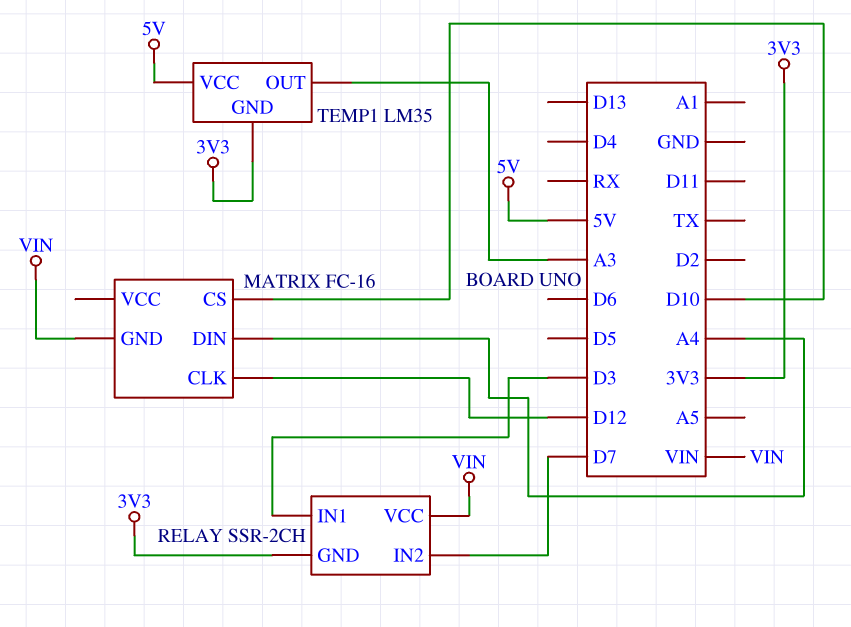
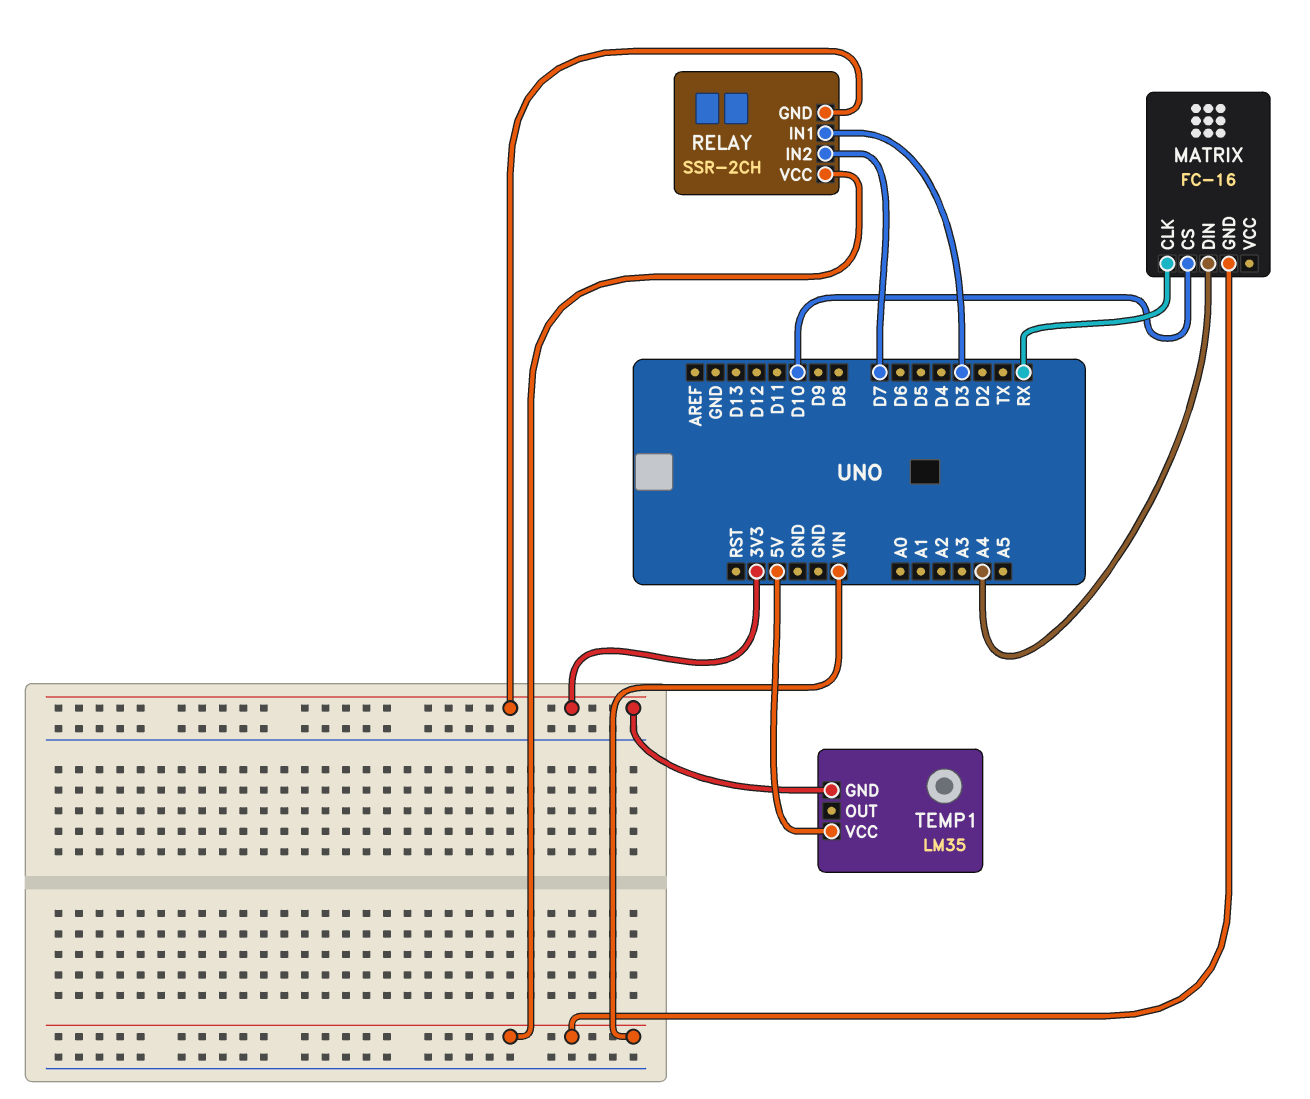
MATRIX pin CLK: D12 -> RX
TEMP1 pin OUT: A3 -> none

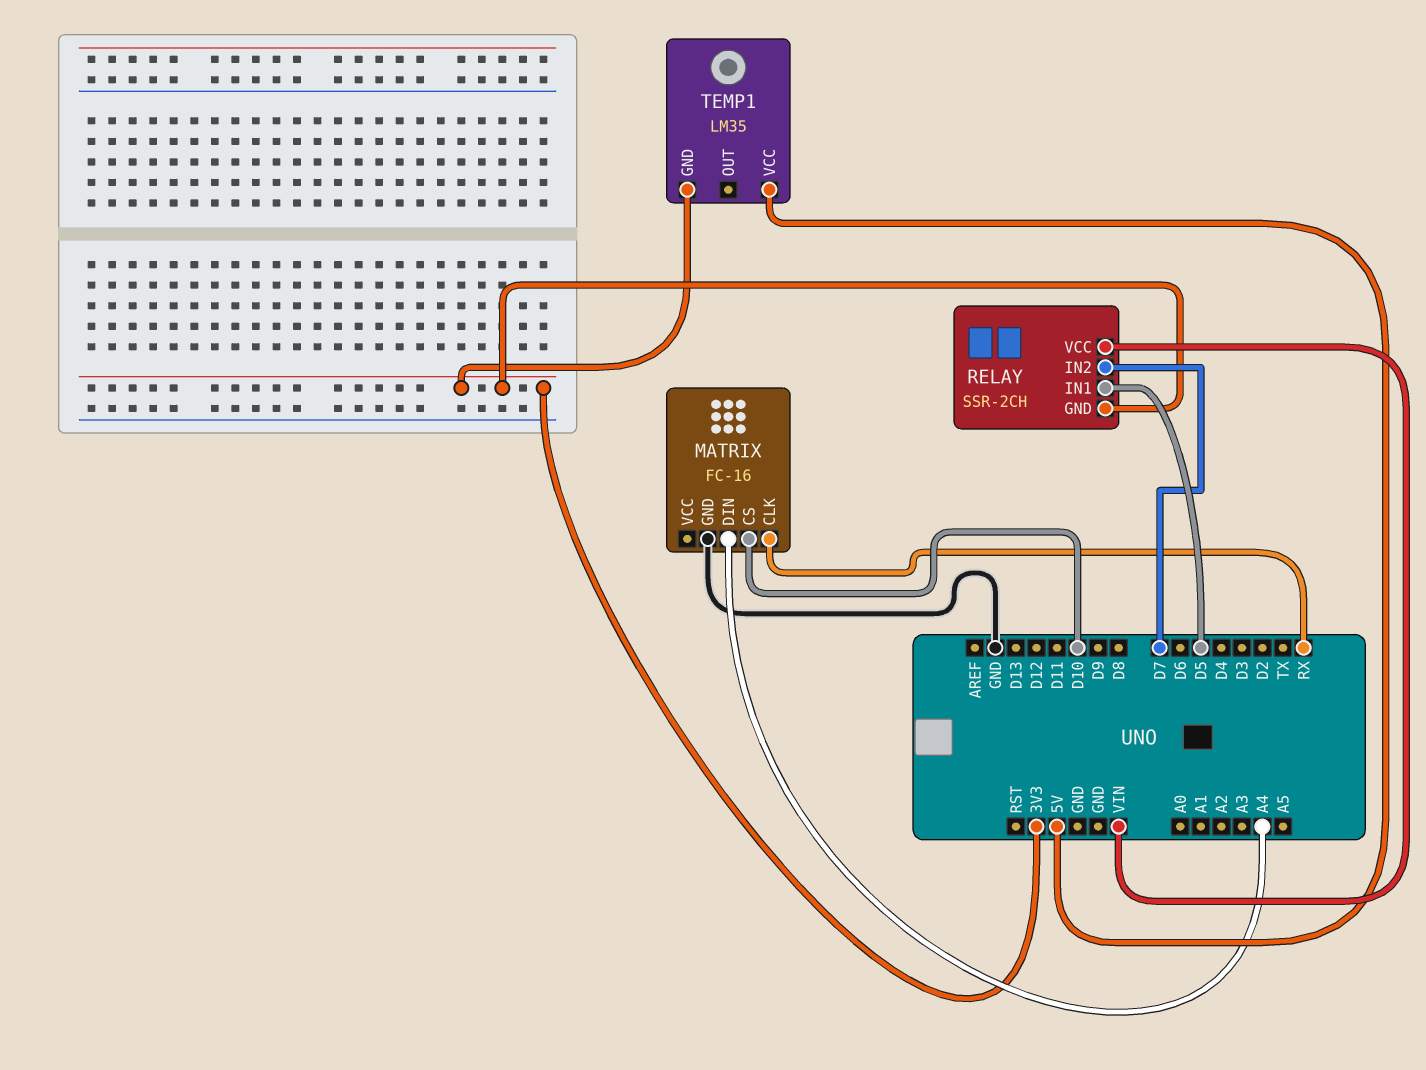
MATRIX pin GND: VIN -> GND
RELAY pin IN1: D3 -> D5

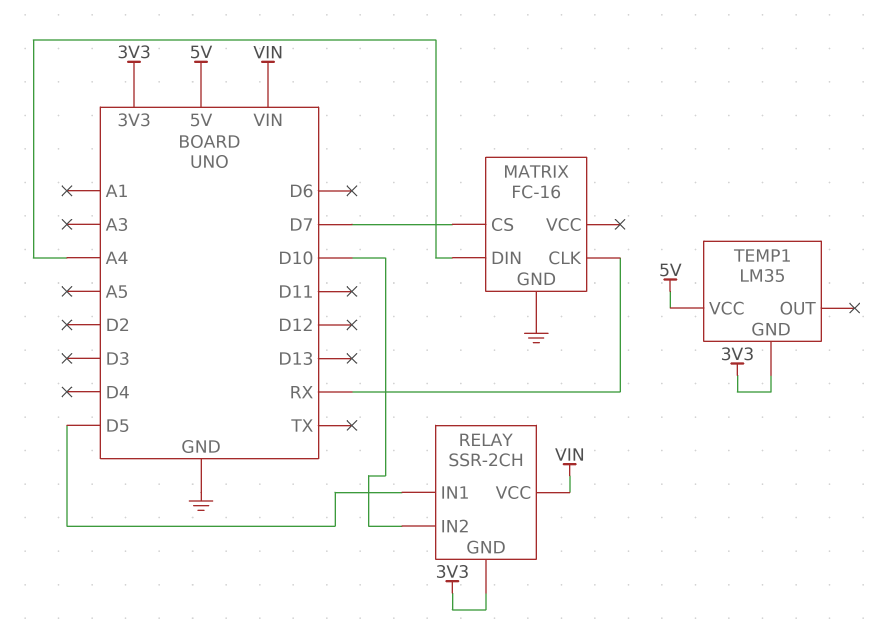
MATRIX pin CS: D10 -> D7
RELAY pin IN2: D7 -> D10

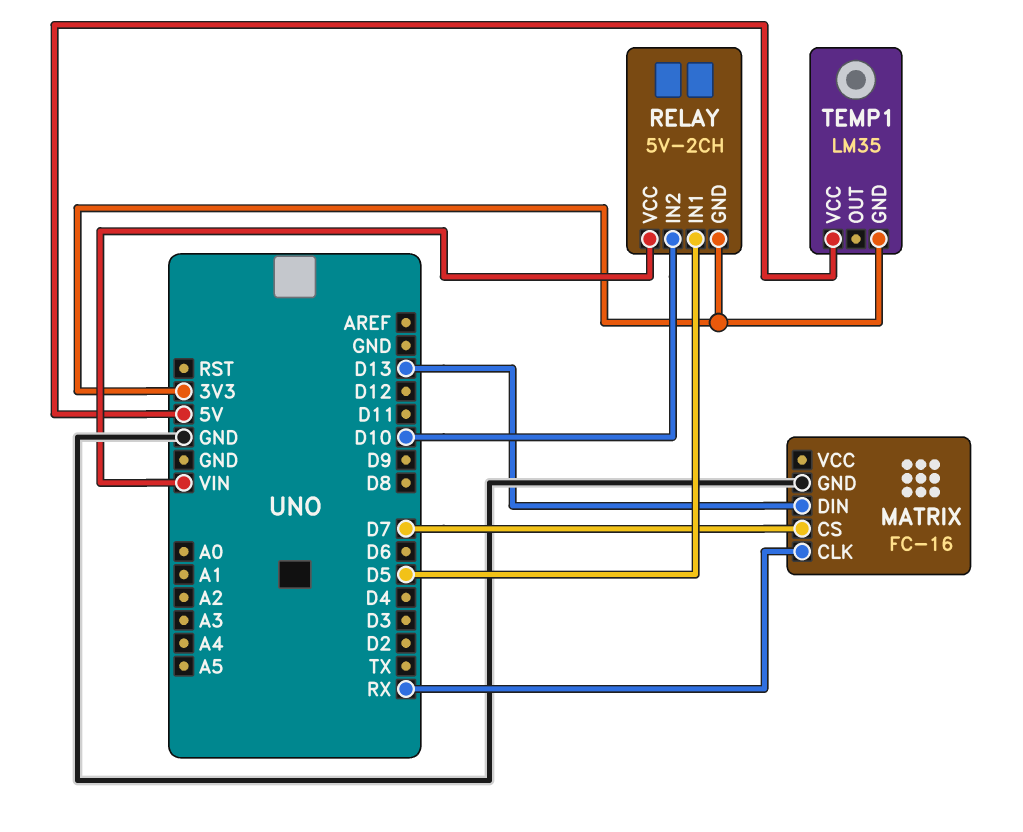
MATRIX pin DIN: A4 -> D13
RELAY: SSR-2CH -> 5V-2CH

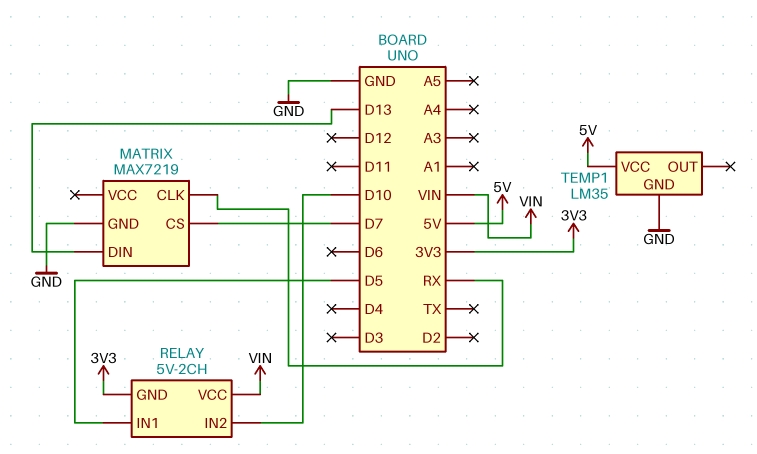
MATRIX: FC-16 -> MAX7219
TEMP1 pin GND: 3V3 -> GND

